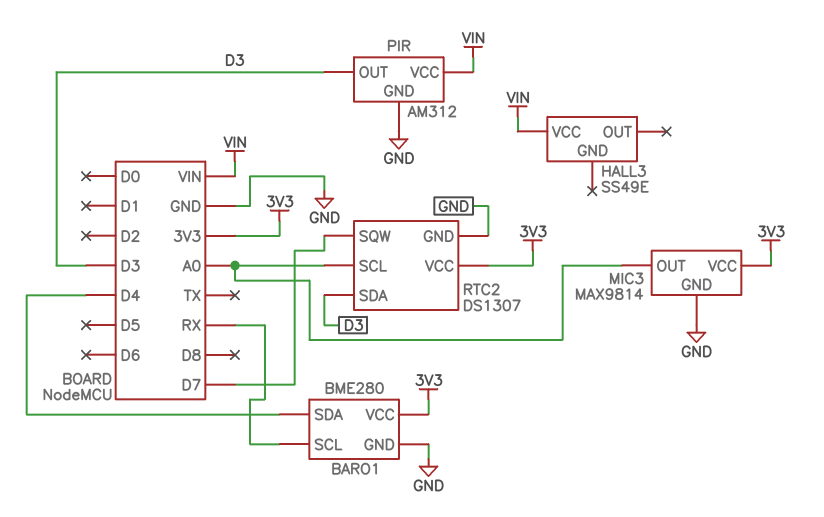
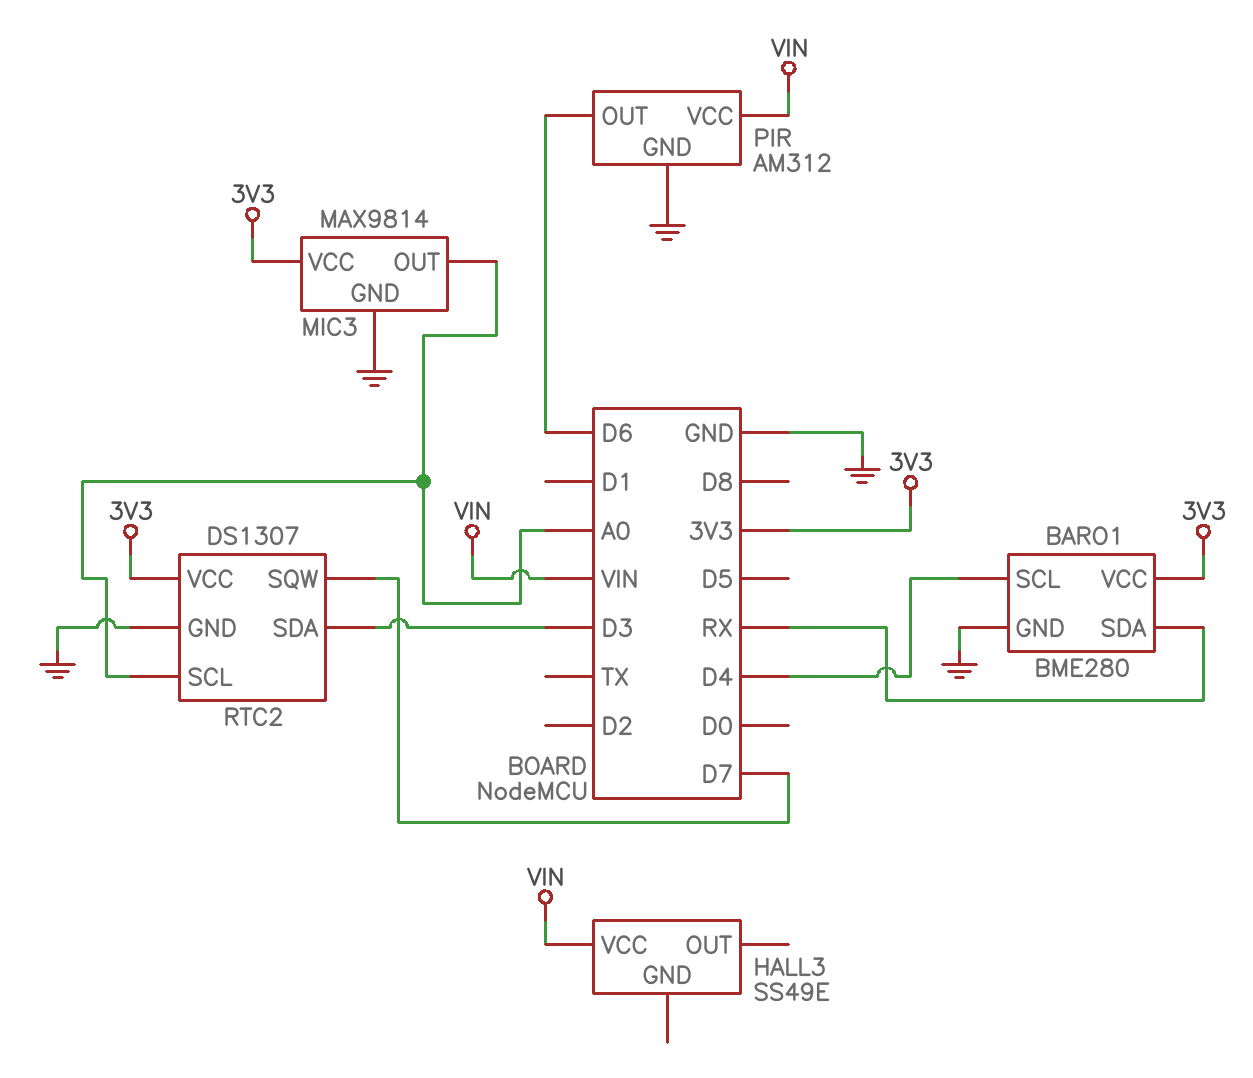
BARO1 pin SCL: RX -> D4
BARO1 pin SDA: D4 -> RX
PIR pin OUT: D3 -> D6

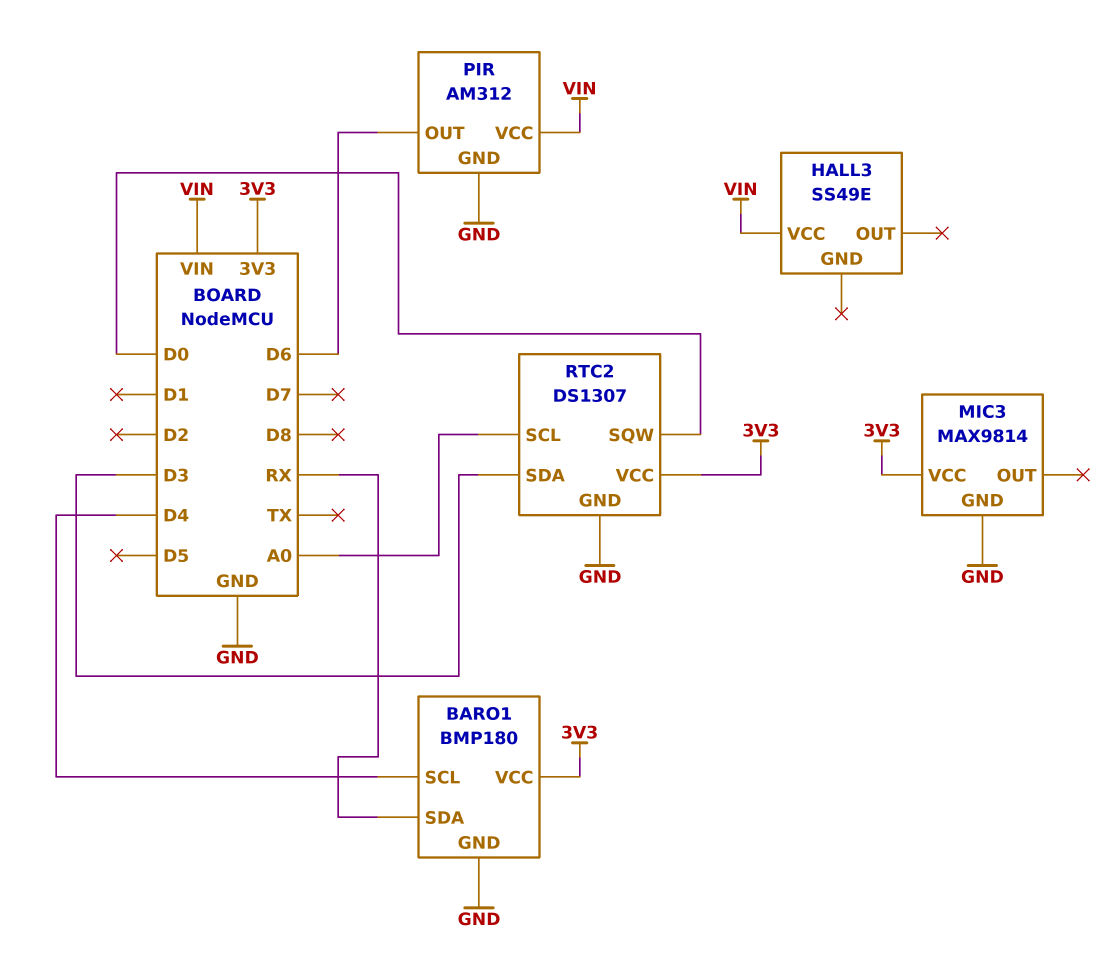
BARO1: BME280 -> BMP180
MIC3 pin OUT: A0 -> none
RTC2 pin SQW: D7 -> D0

